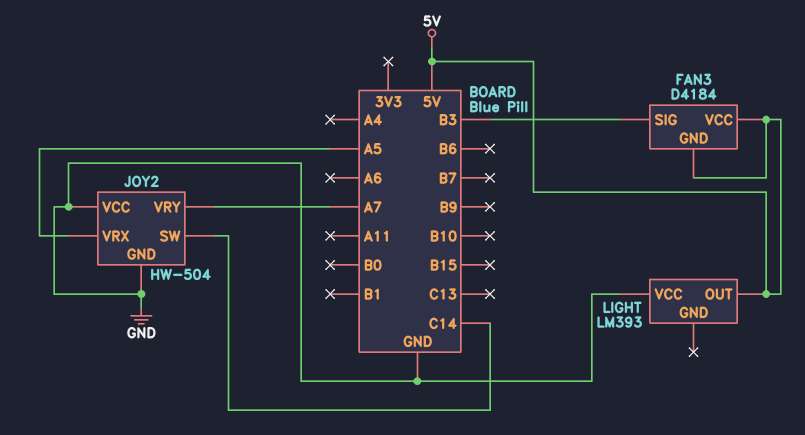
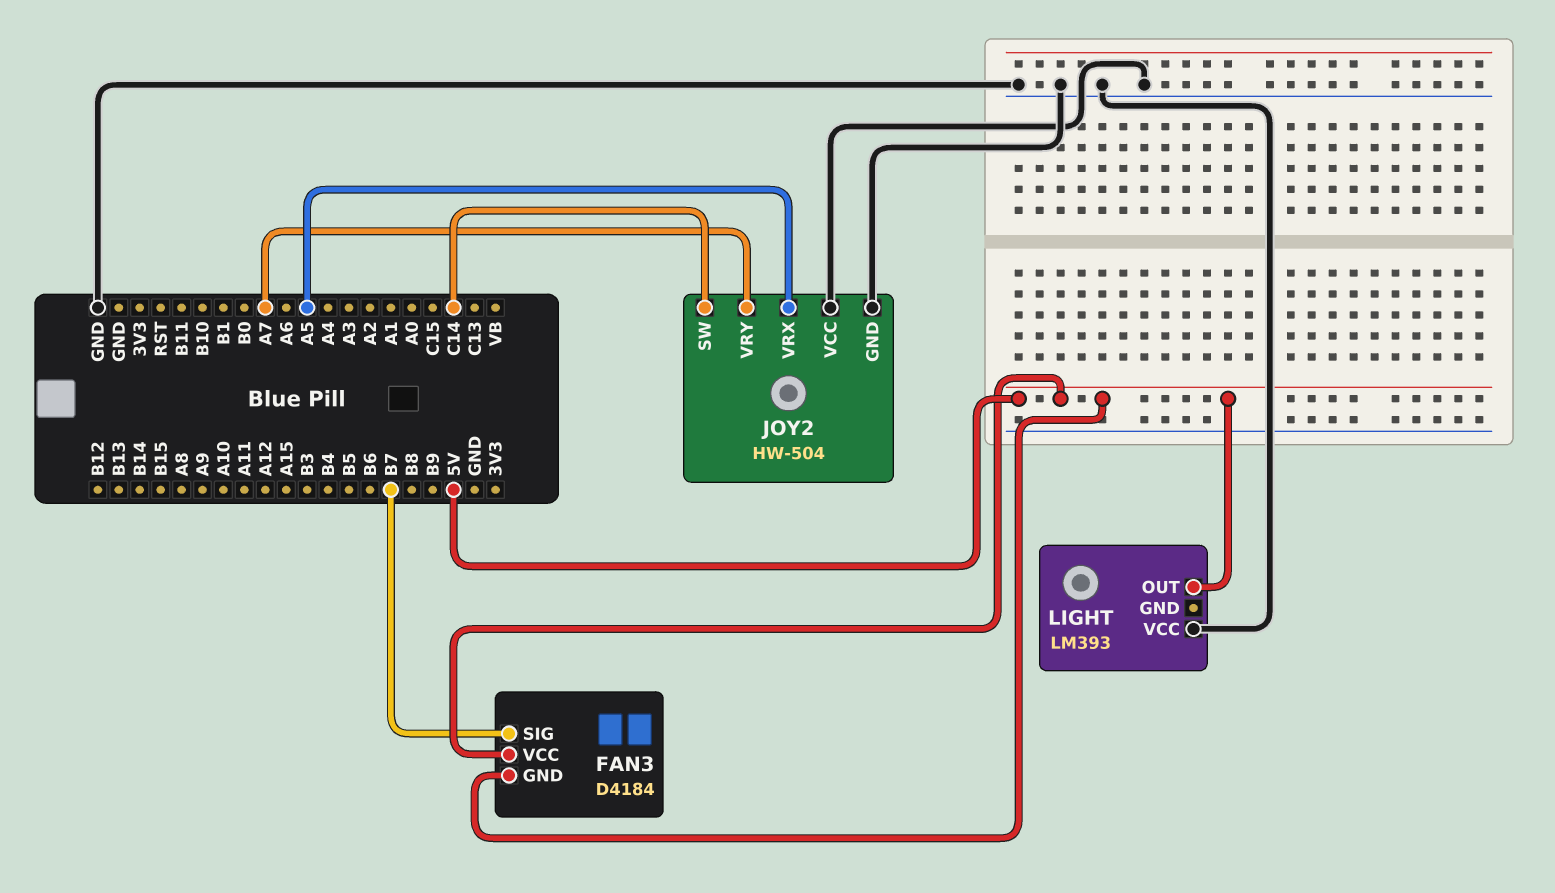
FAN3 pin SIG: B3 -> B7

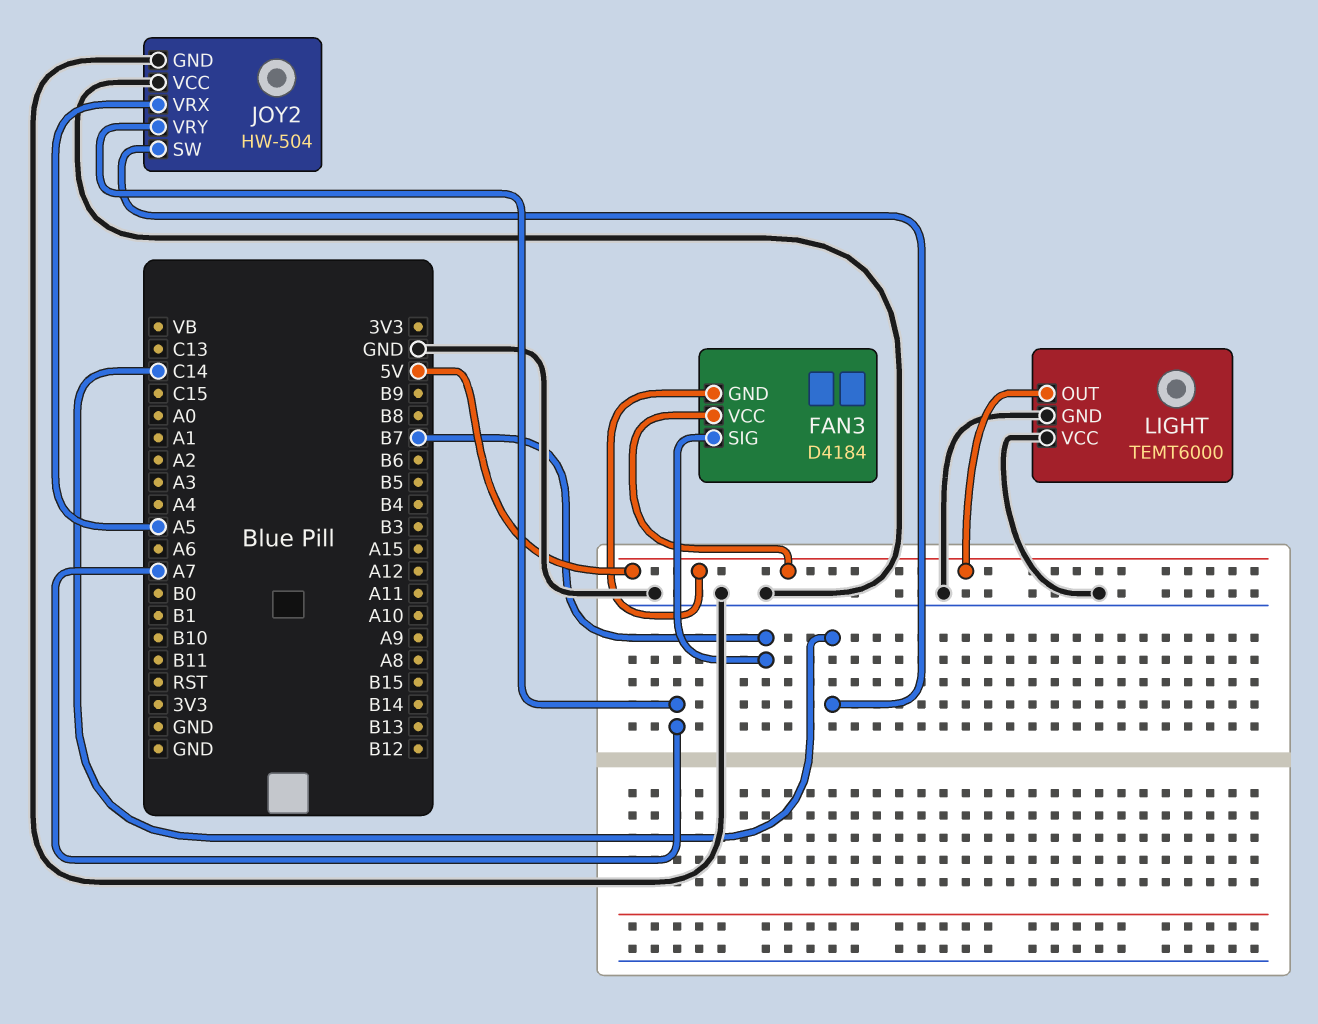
LIGHT: LM393 -> TEMT6000
LIGHT pin GND: none -> GND

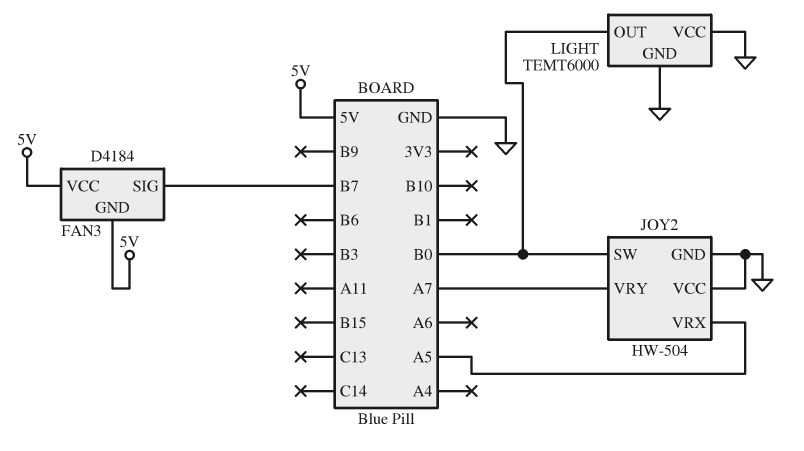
JOY2 pin SW: C14 -> B0
LIGHT pin OUT: 5V -> B0

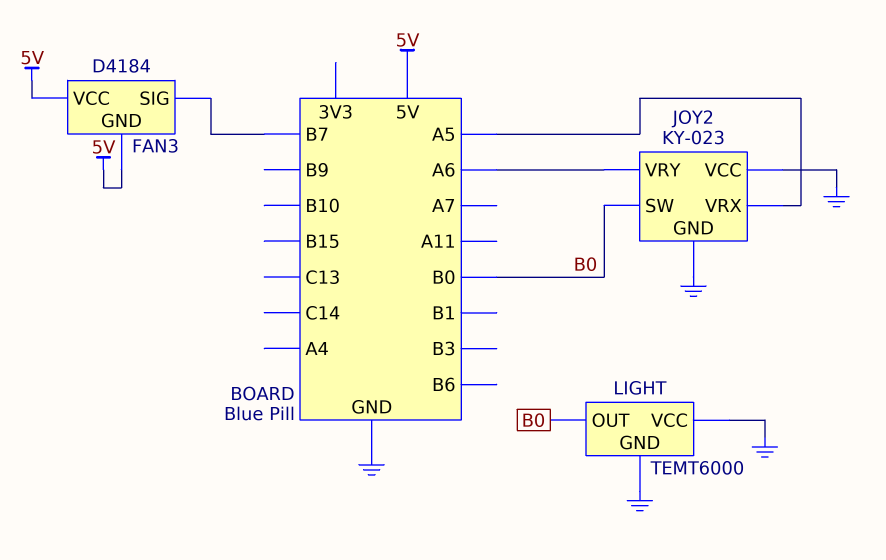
JOY2: HW-504 -> KY-023
JOY2 pin VRY: A7 -> A6

